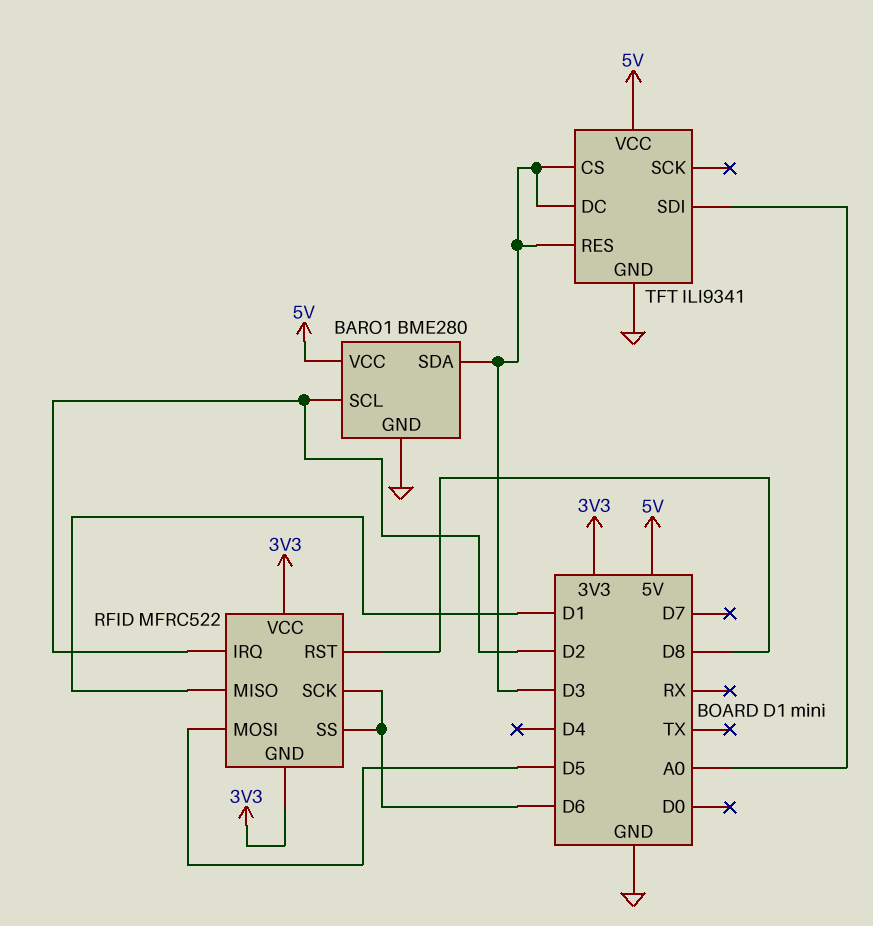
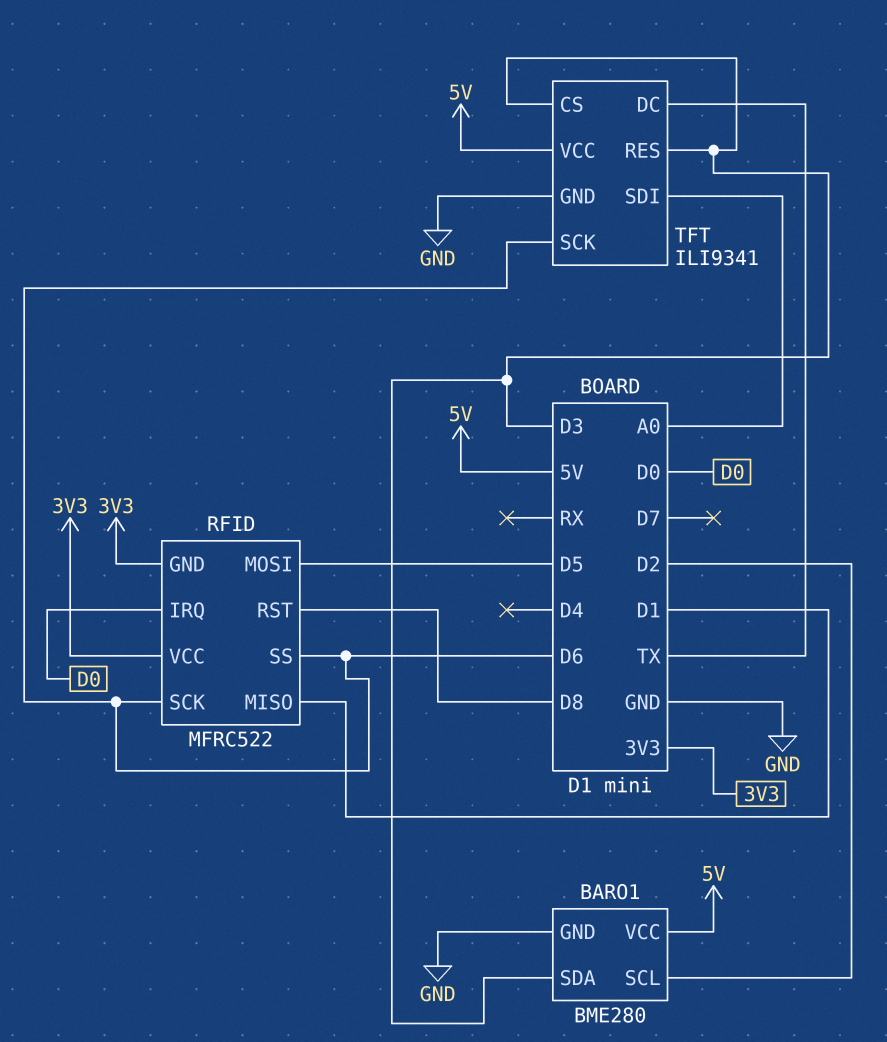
RFID pin IRQ: D2 -> D0
TFT pin DC: D3 -> TX
TFT pin SCK: none -> D6

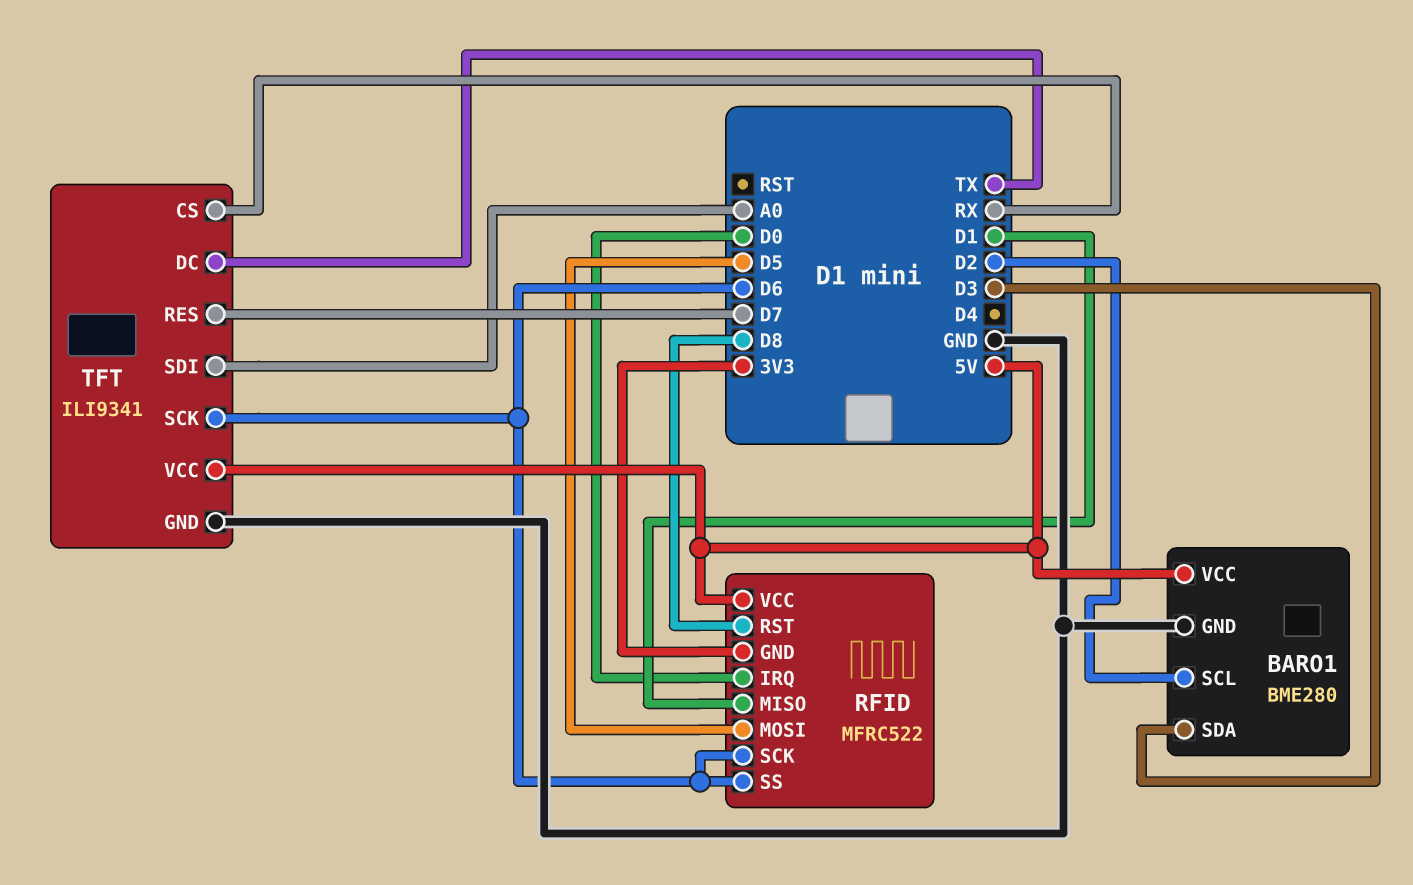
RFID pin VCC: 3V3 -> 5V
TFT pin CS: D3 -> RX
TFT pin RES: D3 -> D7

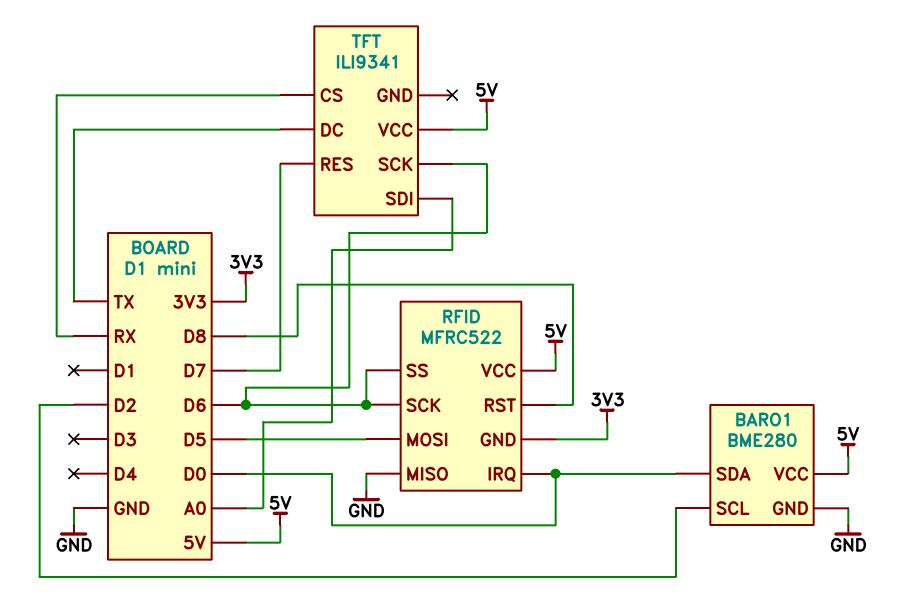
BARO1 pin SDA: D3 -> D0
RFID pin MISO: D1 -> GND
TFT pin GND: GND -> none

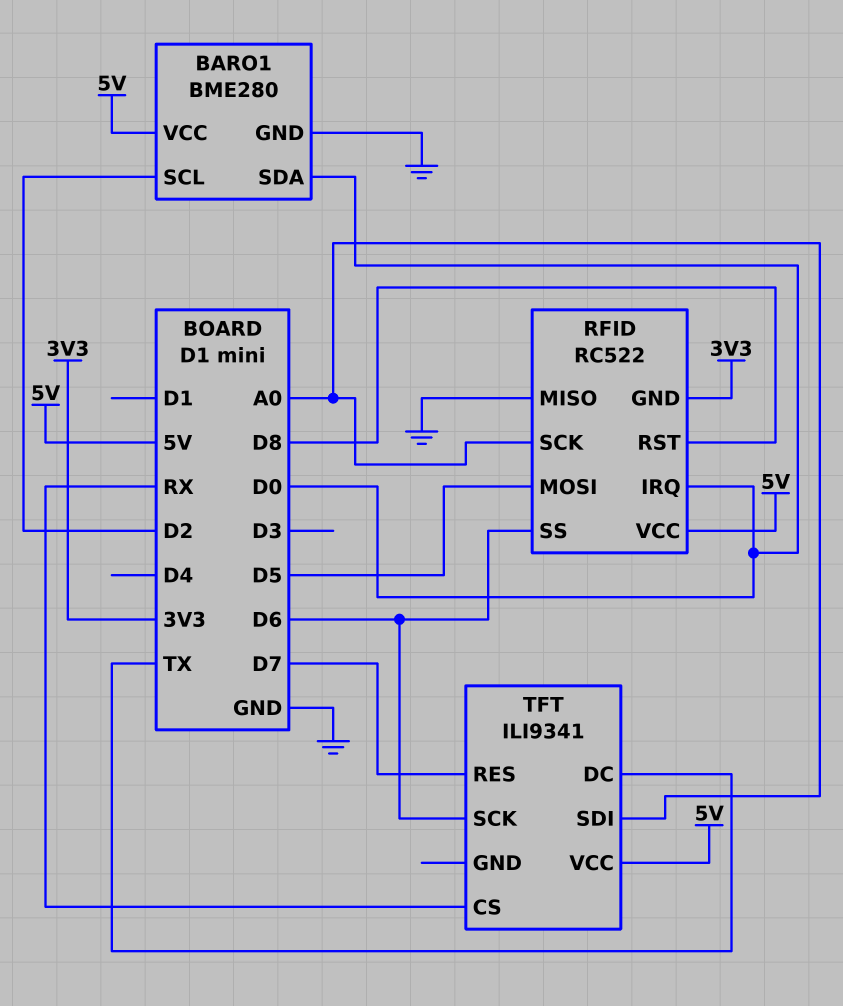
RFID: MFRC522 -> RC522
RFID pin SCK: D6 -> A0

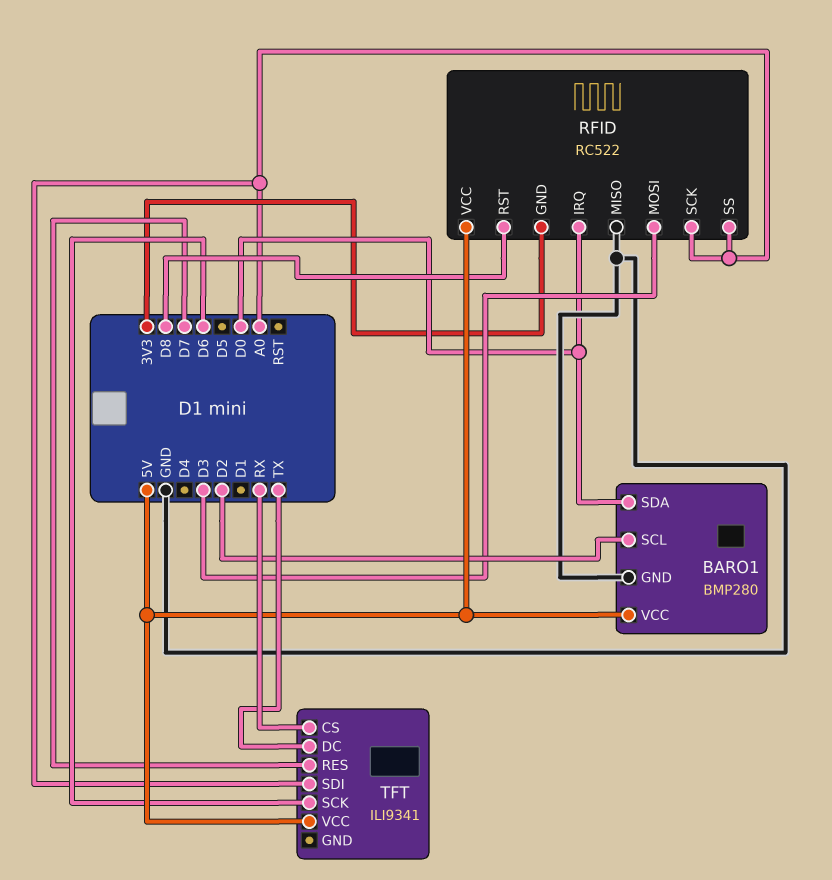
BARO1: BME280 -> BMP280
RFID pin MOSI: D5 -> D3
RFID pin SS: D6 -> A0

